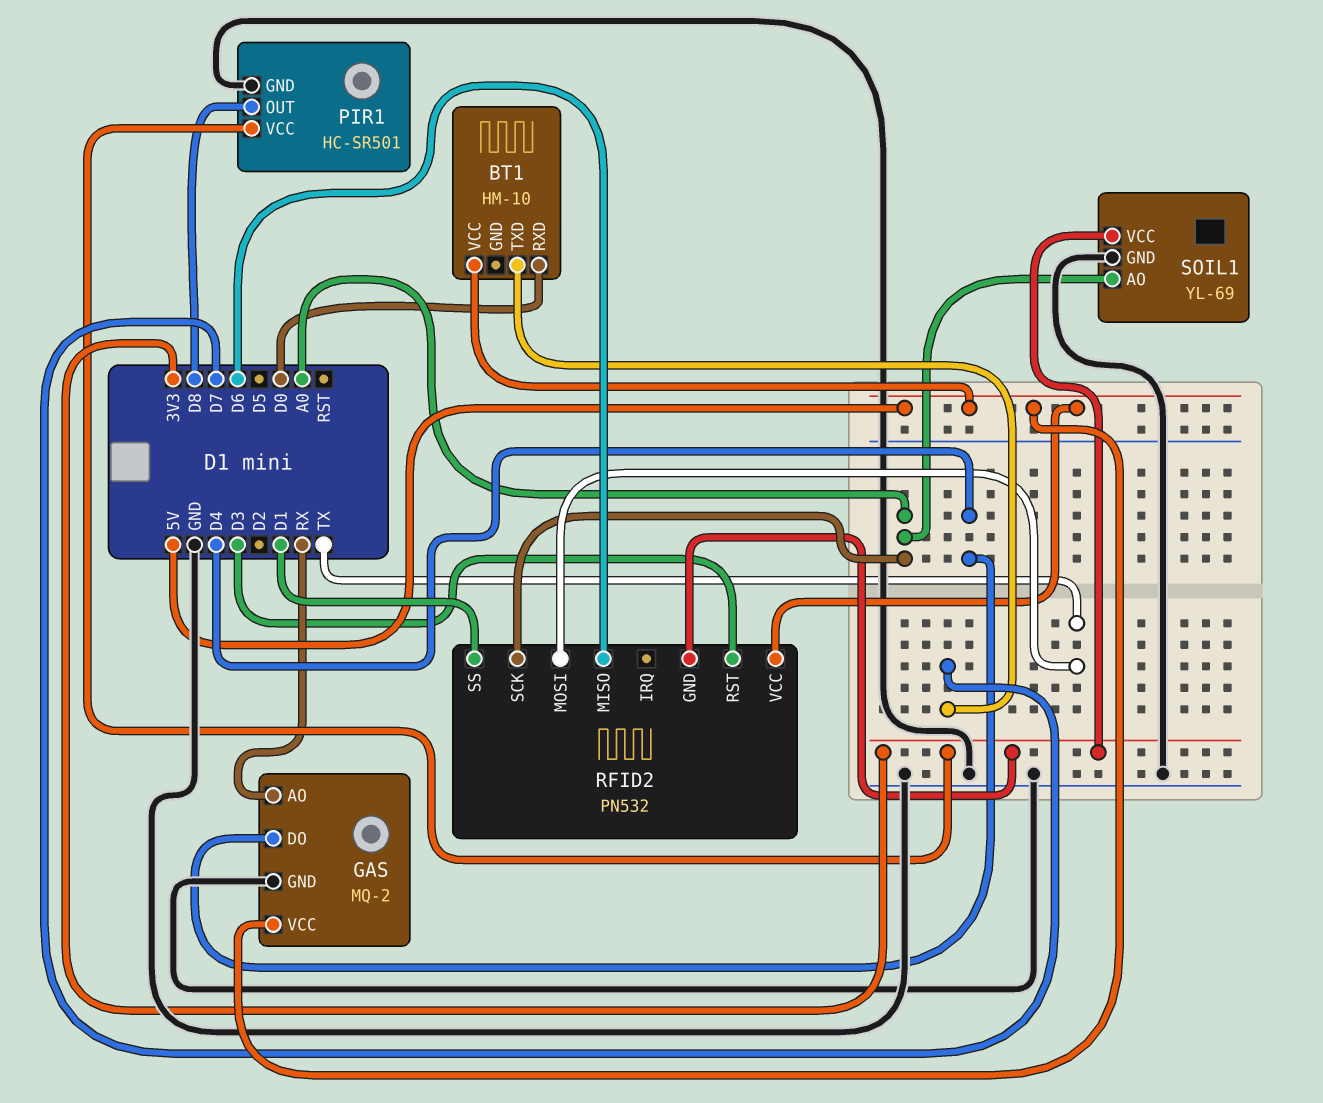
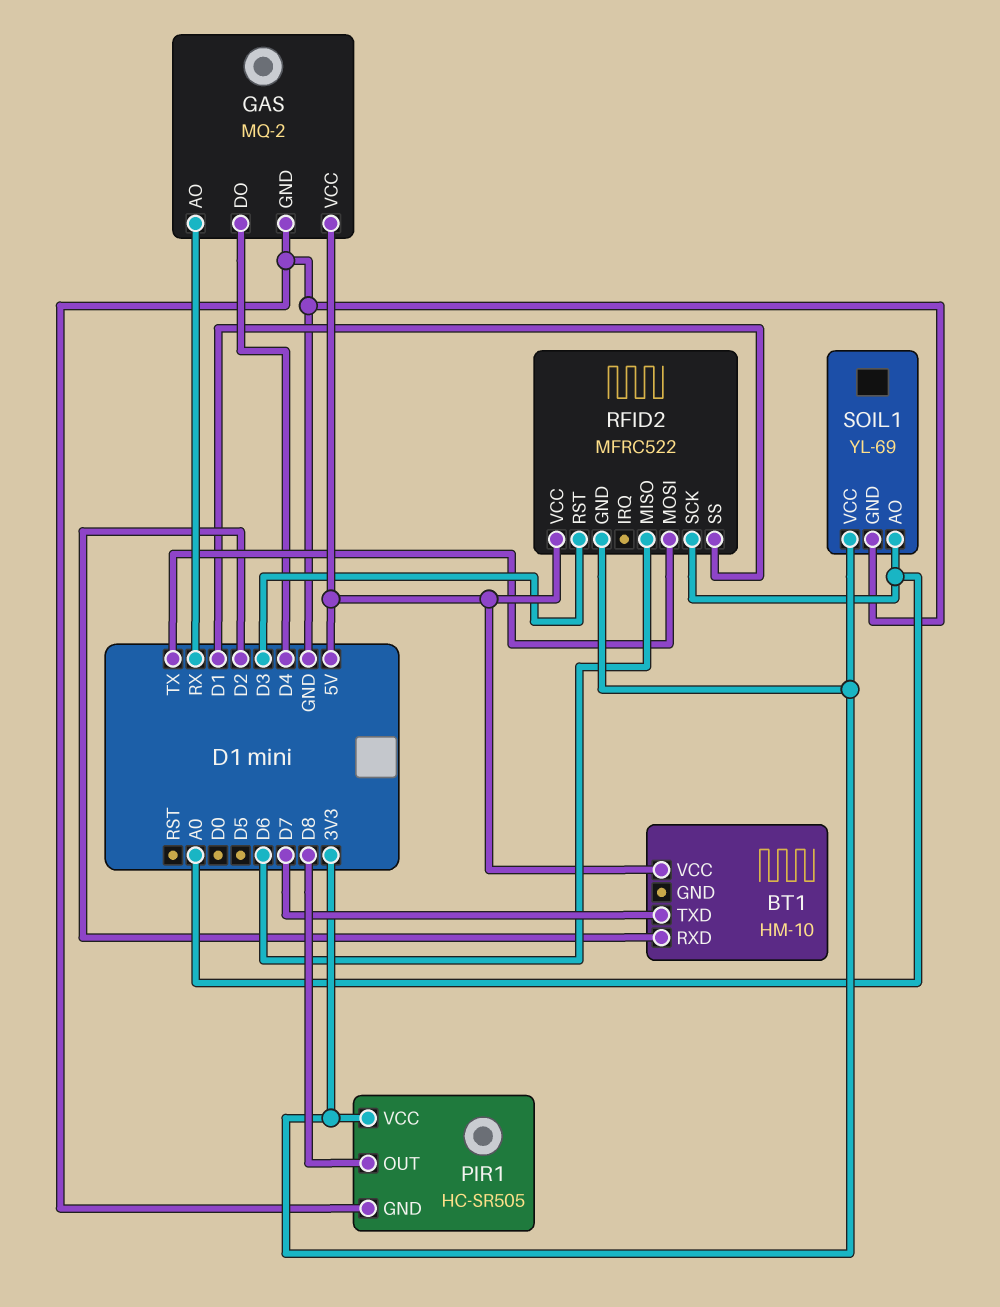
BT1 pin RXD: D0 -> D2
PIR1: HC-SR501 -> HC-SR505
RFID2: PN532 -> MFRC522

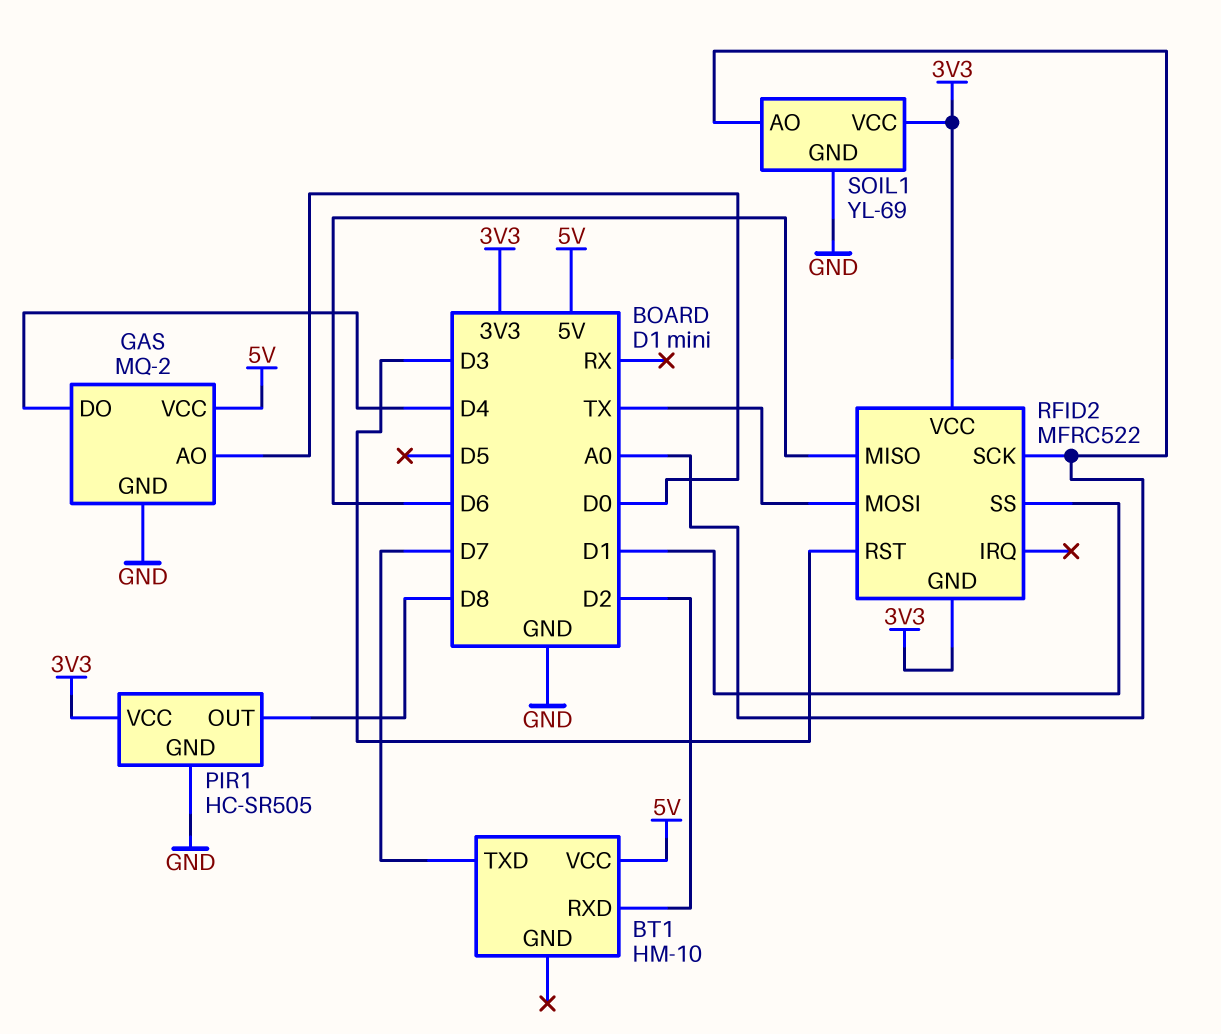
GAS pin AO: RX -> D0
RFID2 pin VCC: 5V -> 3V3

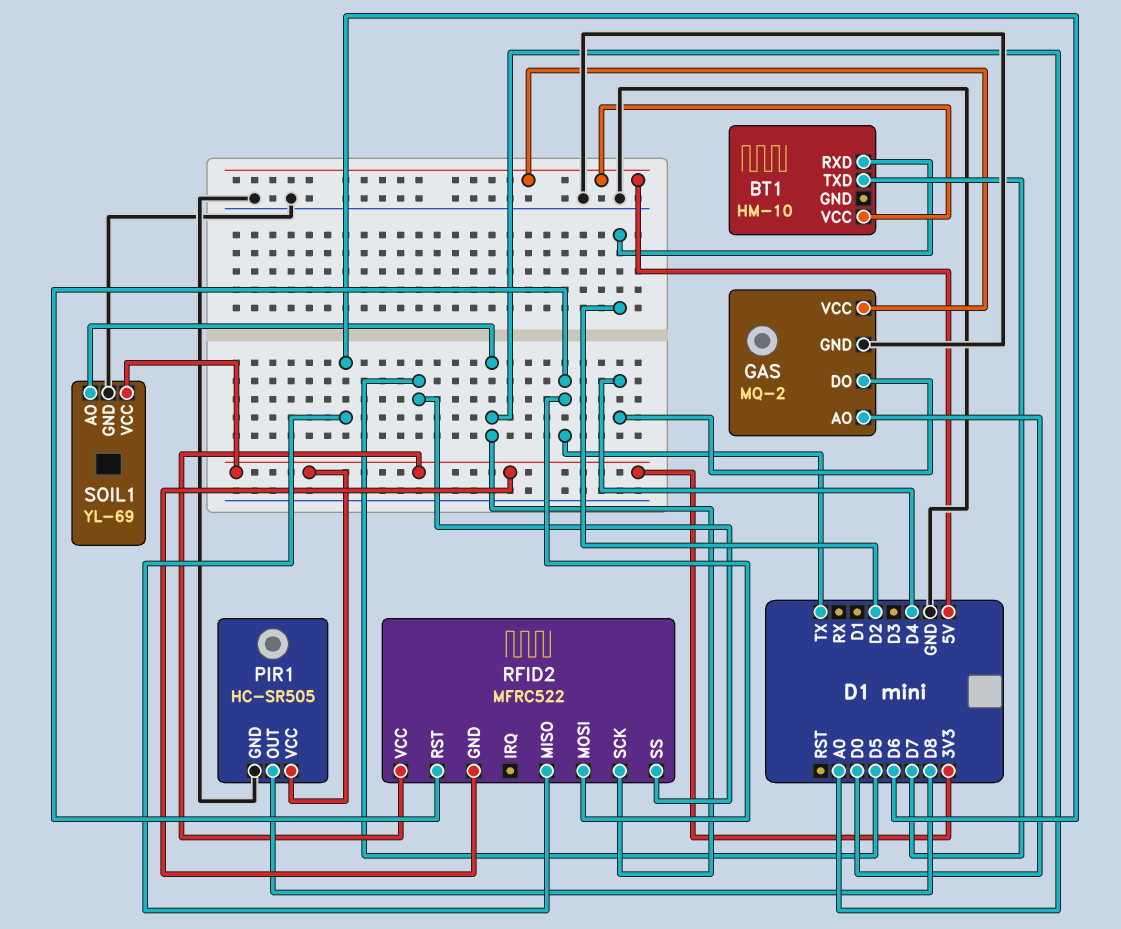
RFID2 pin RST: D3 -> TX
RFID2 pin SS: D1 -> D5

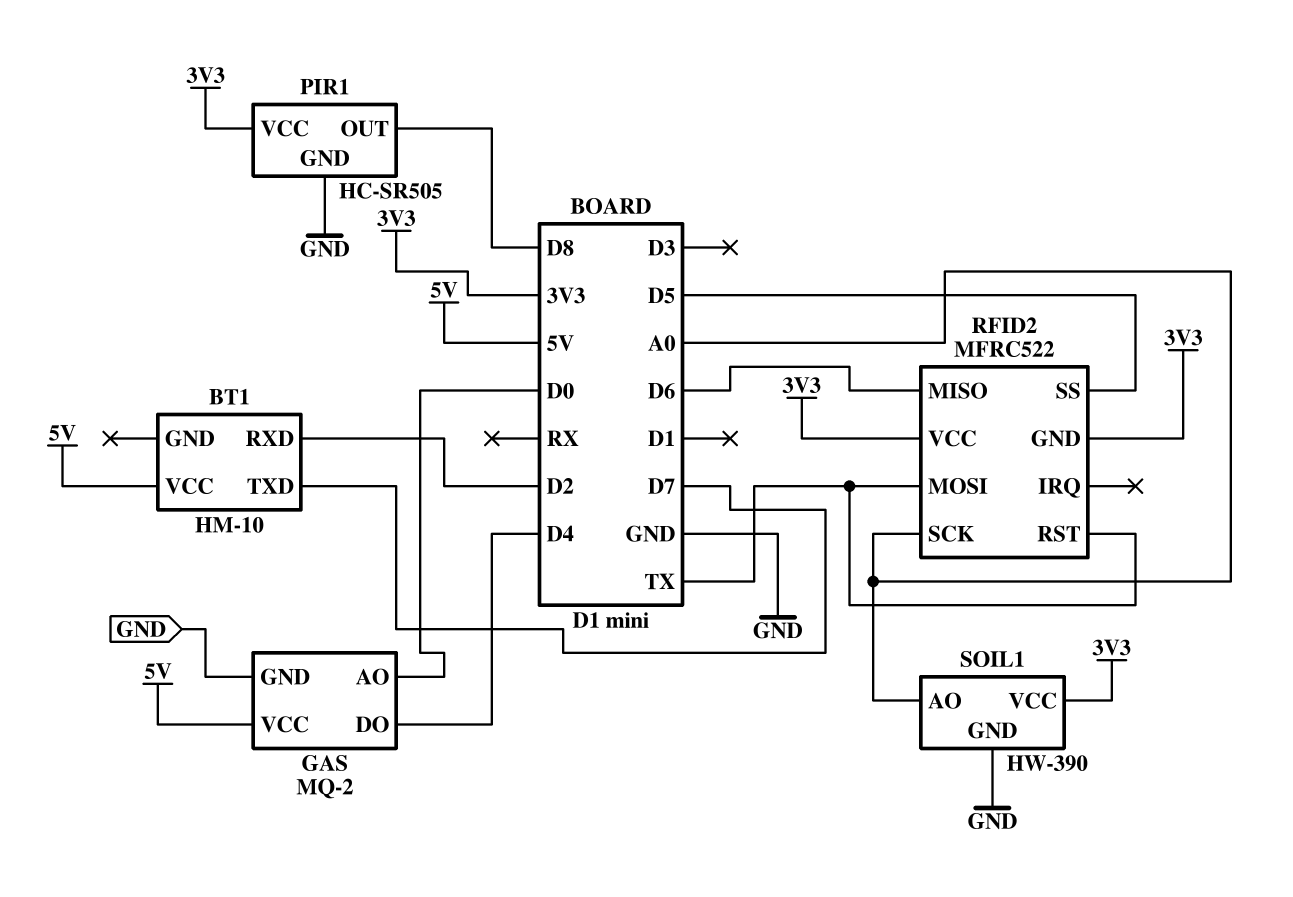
SOIL1: YL-69 -> HW-390

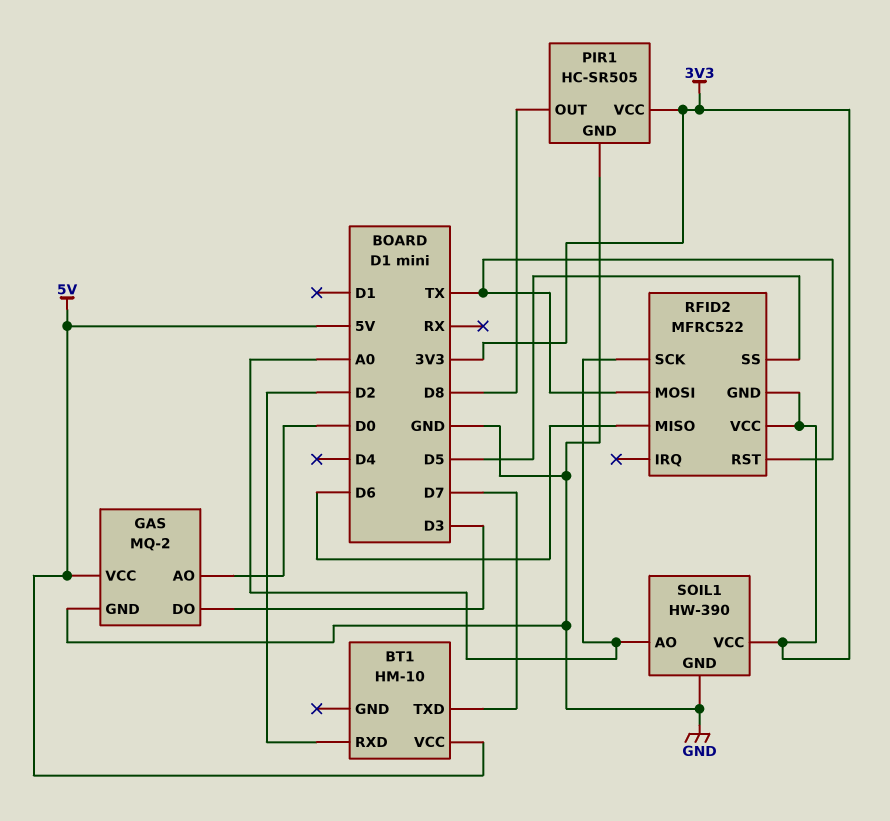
GAS pin DO: D4 -> D3

